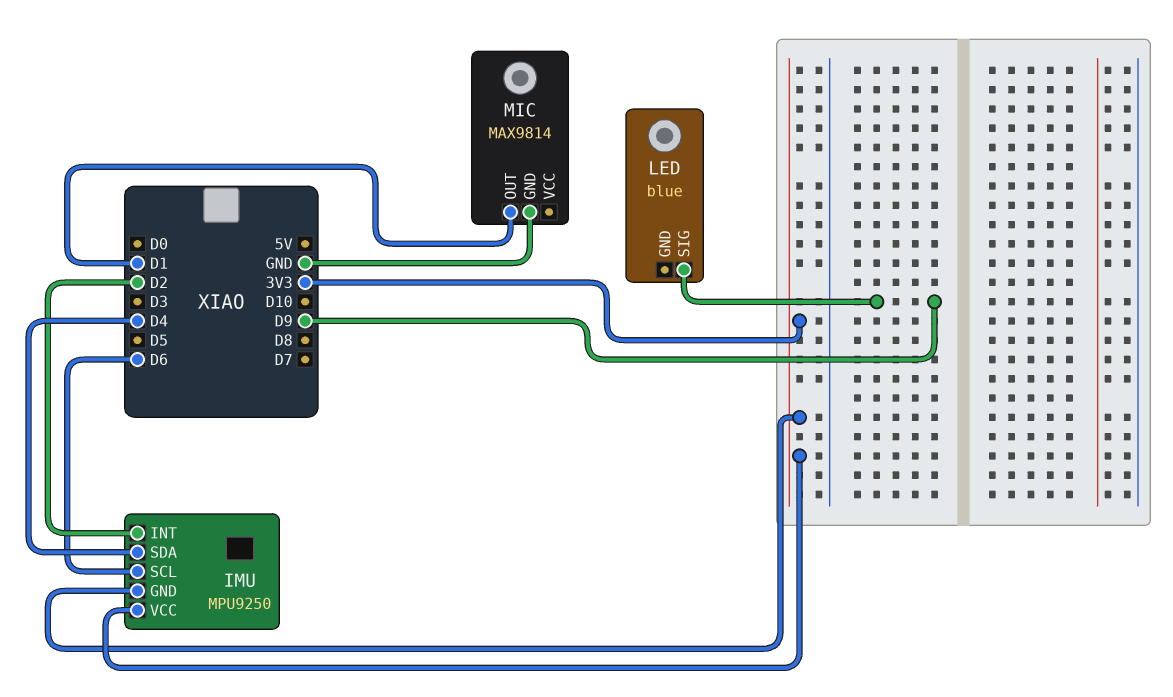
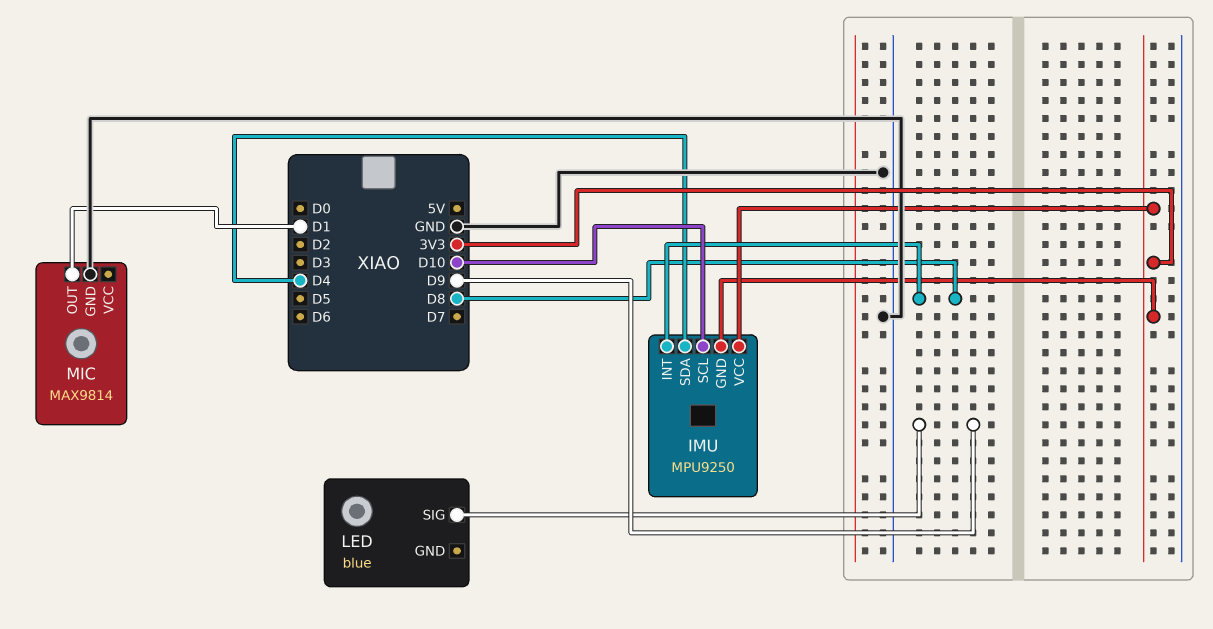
IMU pin INT: D2 -> D8
IMU pin SCL: D6 -> D10

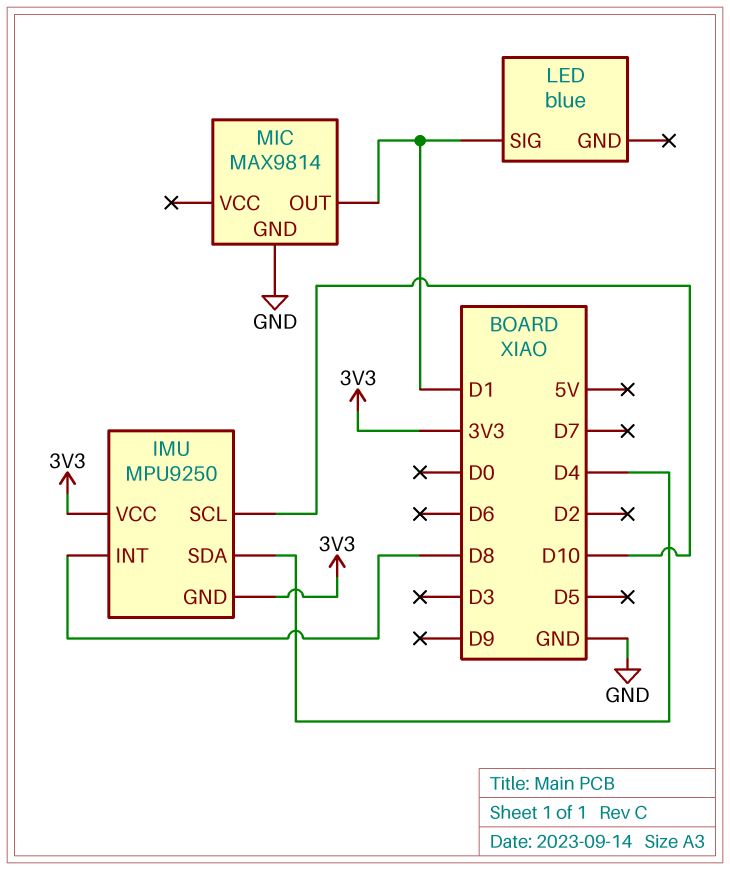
LED pin SIG: D9 -> D1

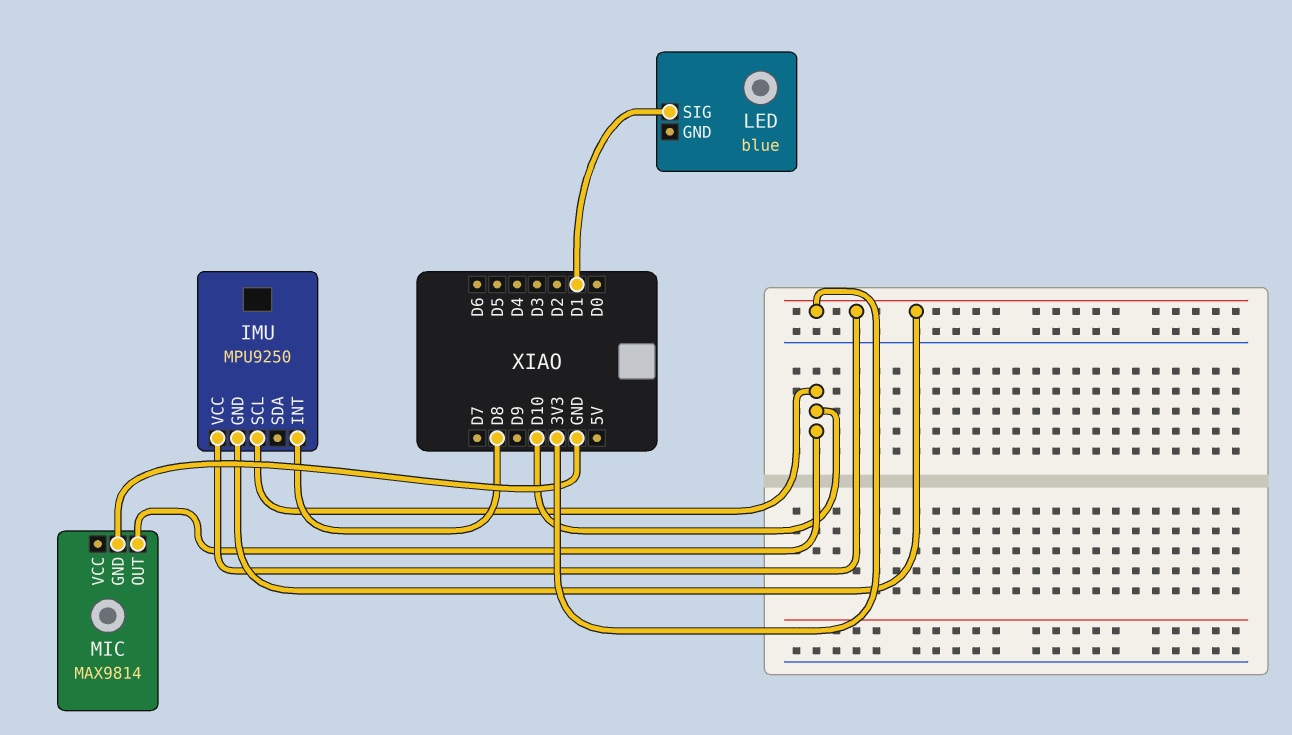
IMU pin SDA: D4 -> none
MIC pin OUT: D1 -> D10

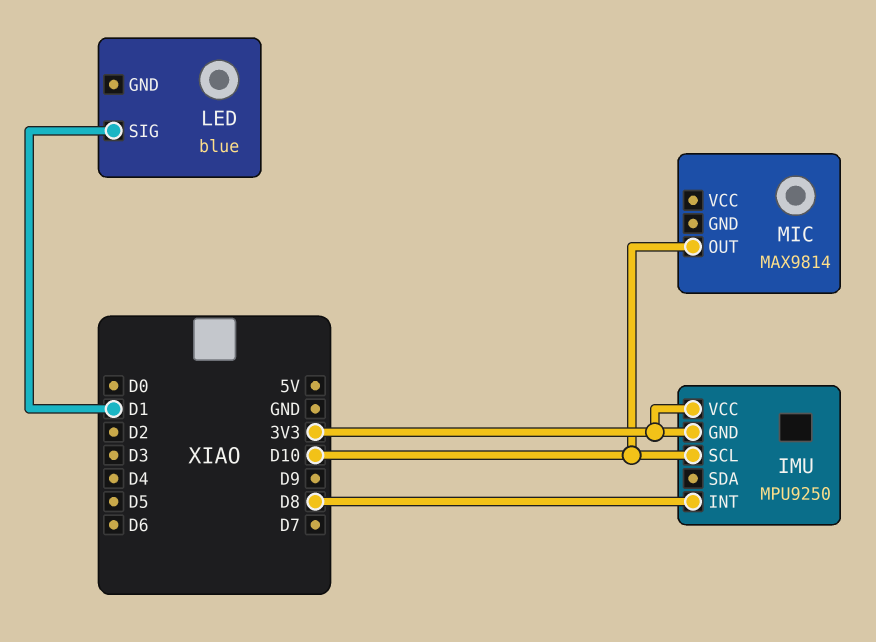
MIC pin GND: GND -> none

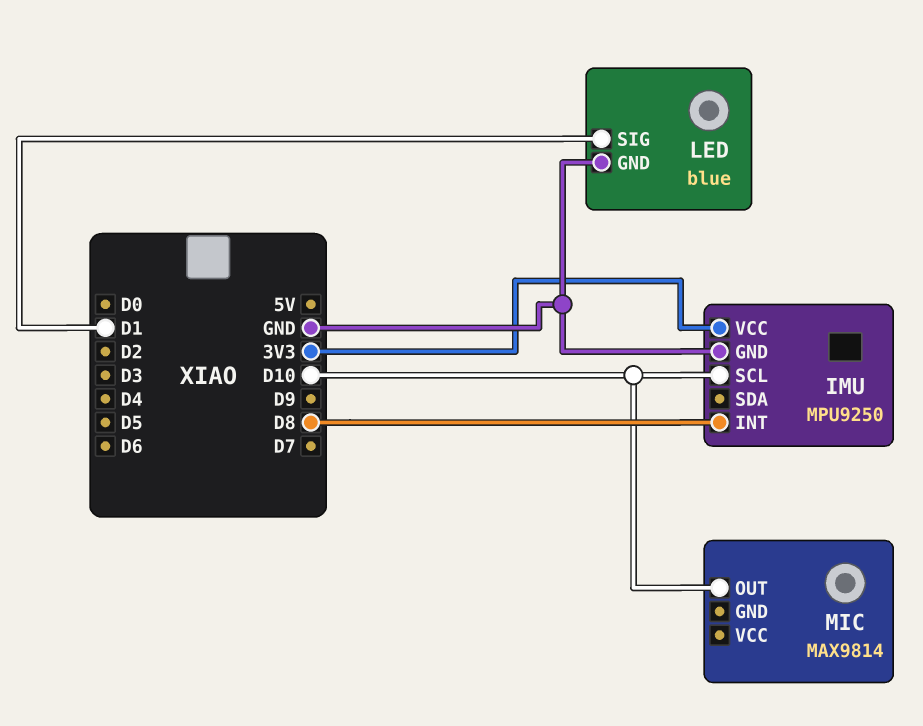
IMU pin GND: 3V3 -> GND
LED pin GND: none -> GND

